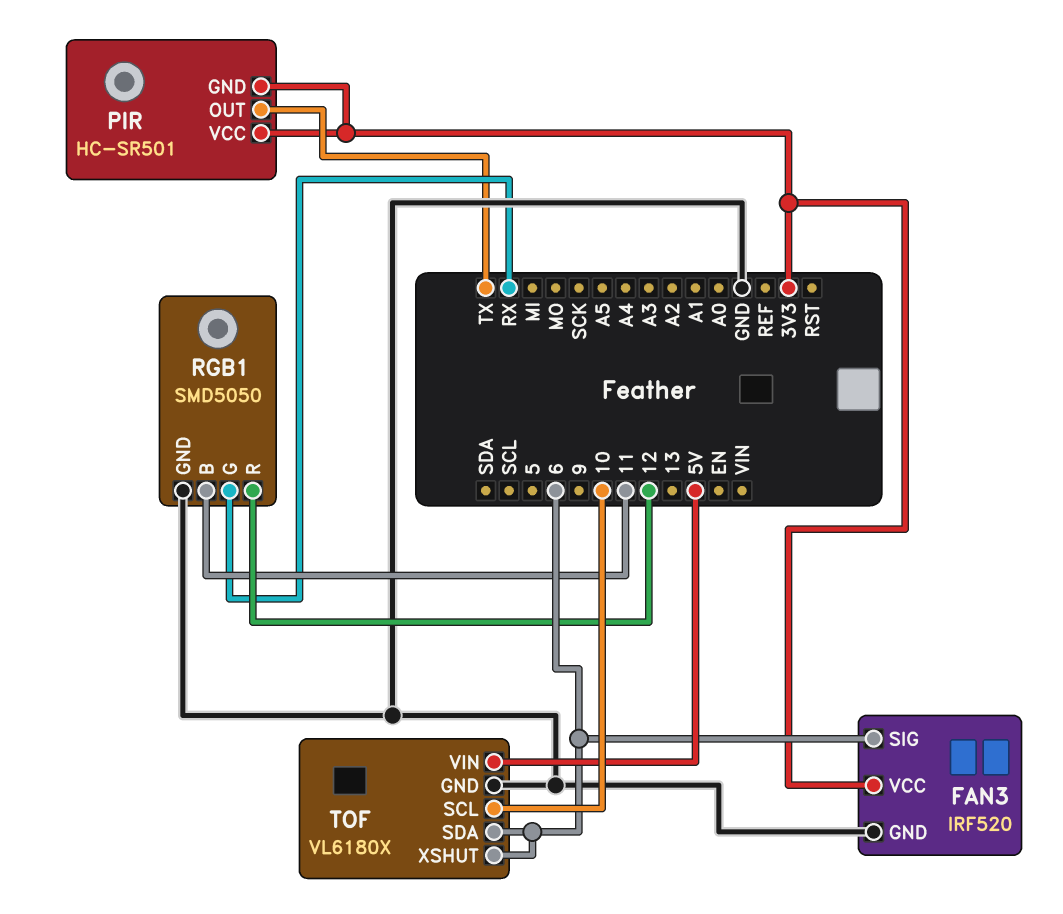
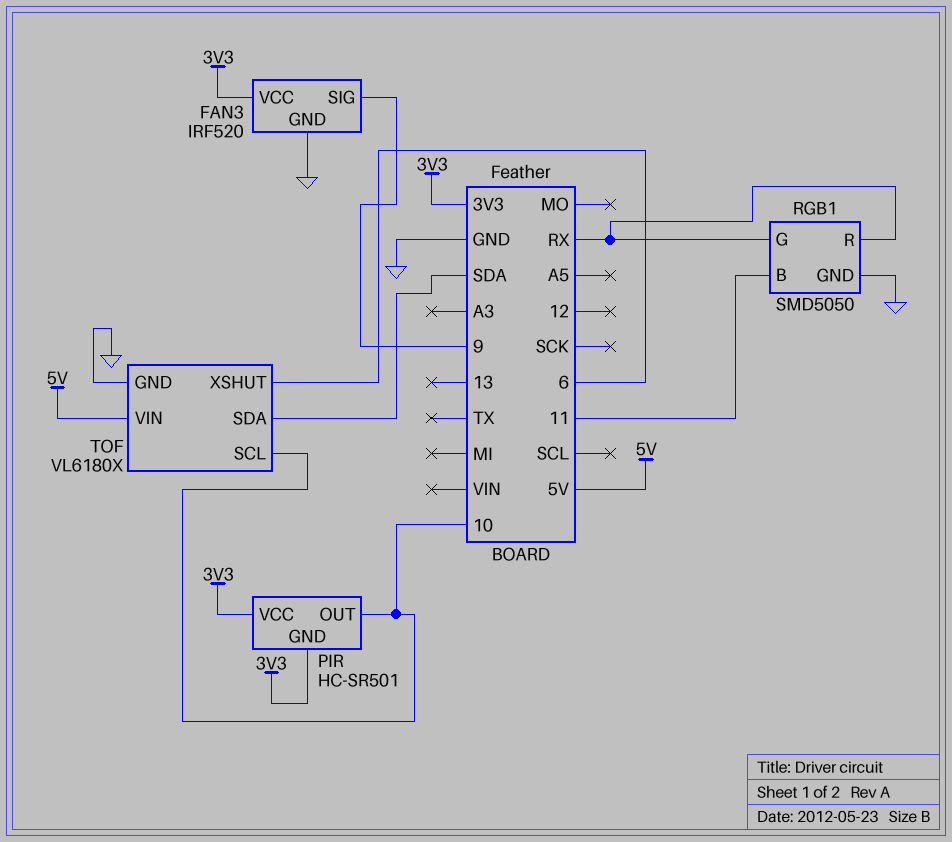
FAN3 pin SIG: 6 -> 9
PIR pin OUT: TX -> 10
RGB1 pin R: 12 -> RX
TOF pin SDA: 6 -> SDA

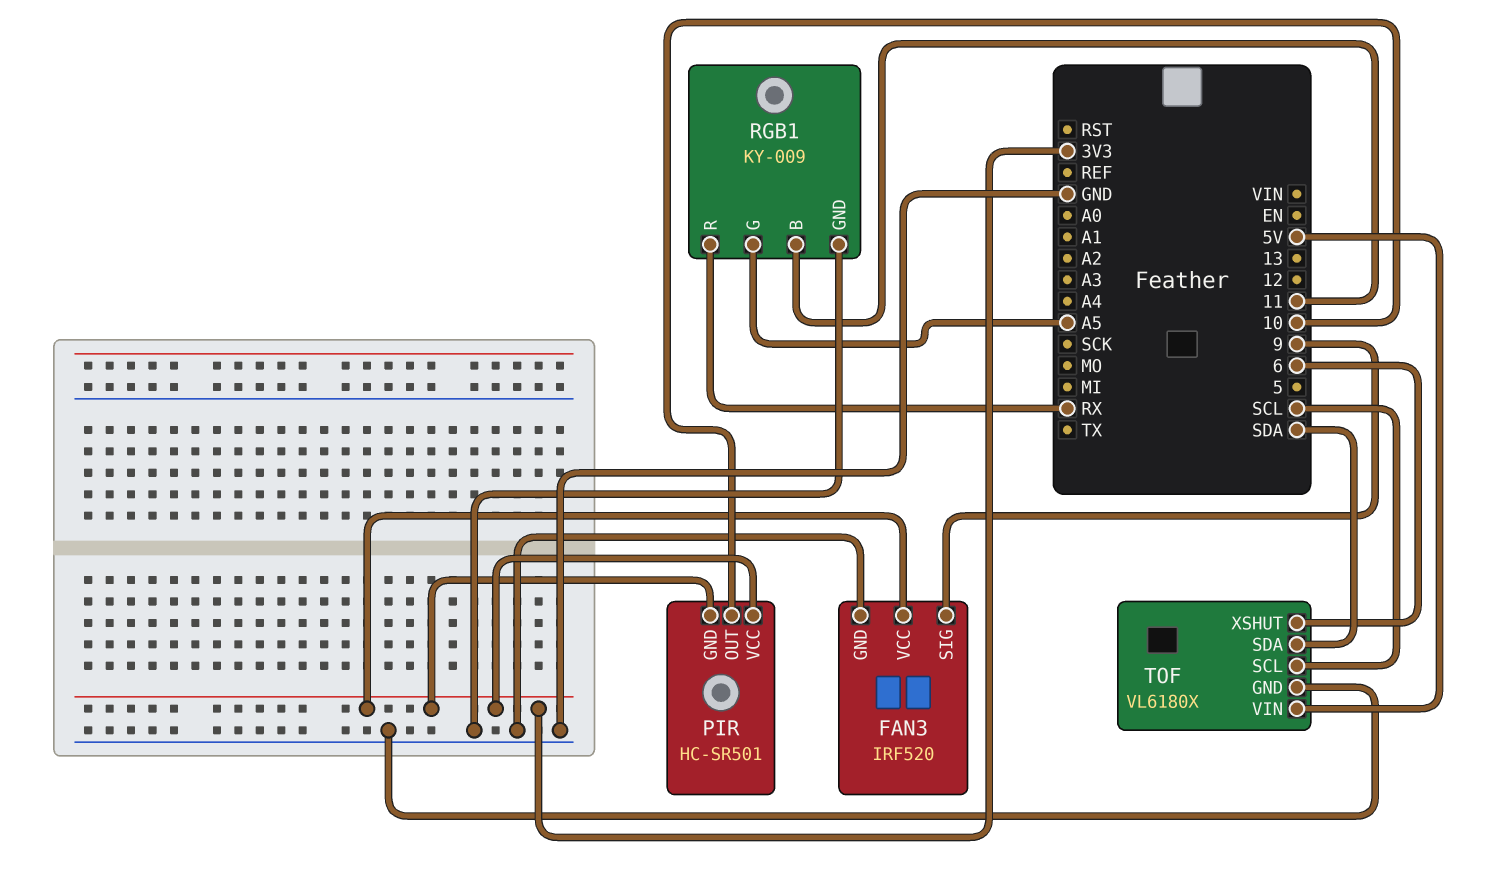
RGB1: SMD5050 -> KY-009
RGB1 pin G: RX -> A5
TOF pin SCL: 10 -> SCL

